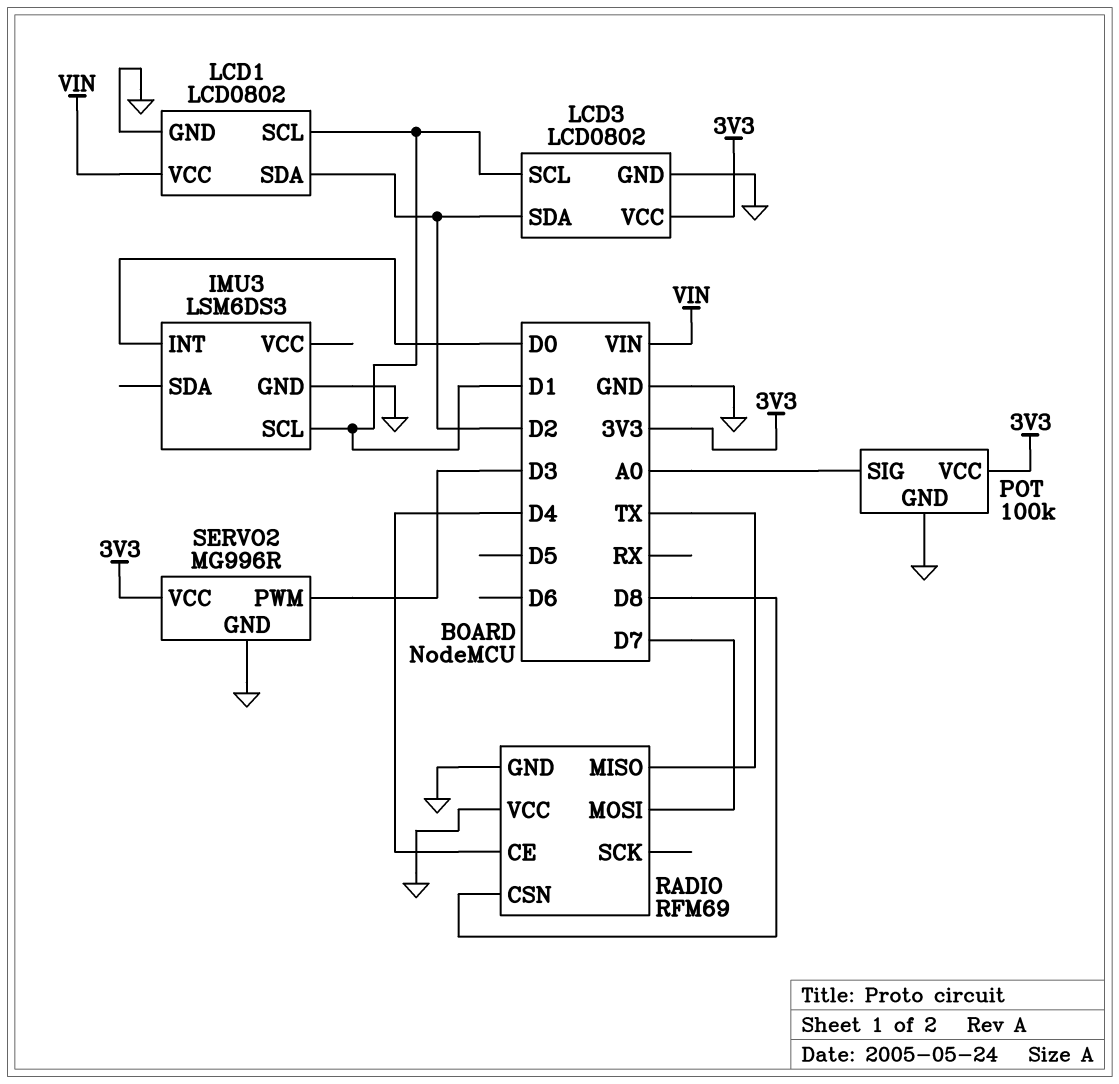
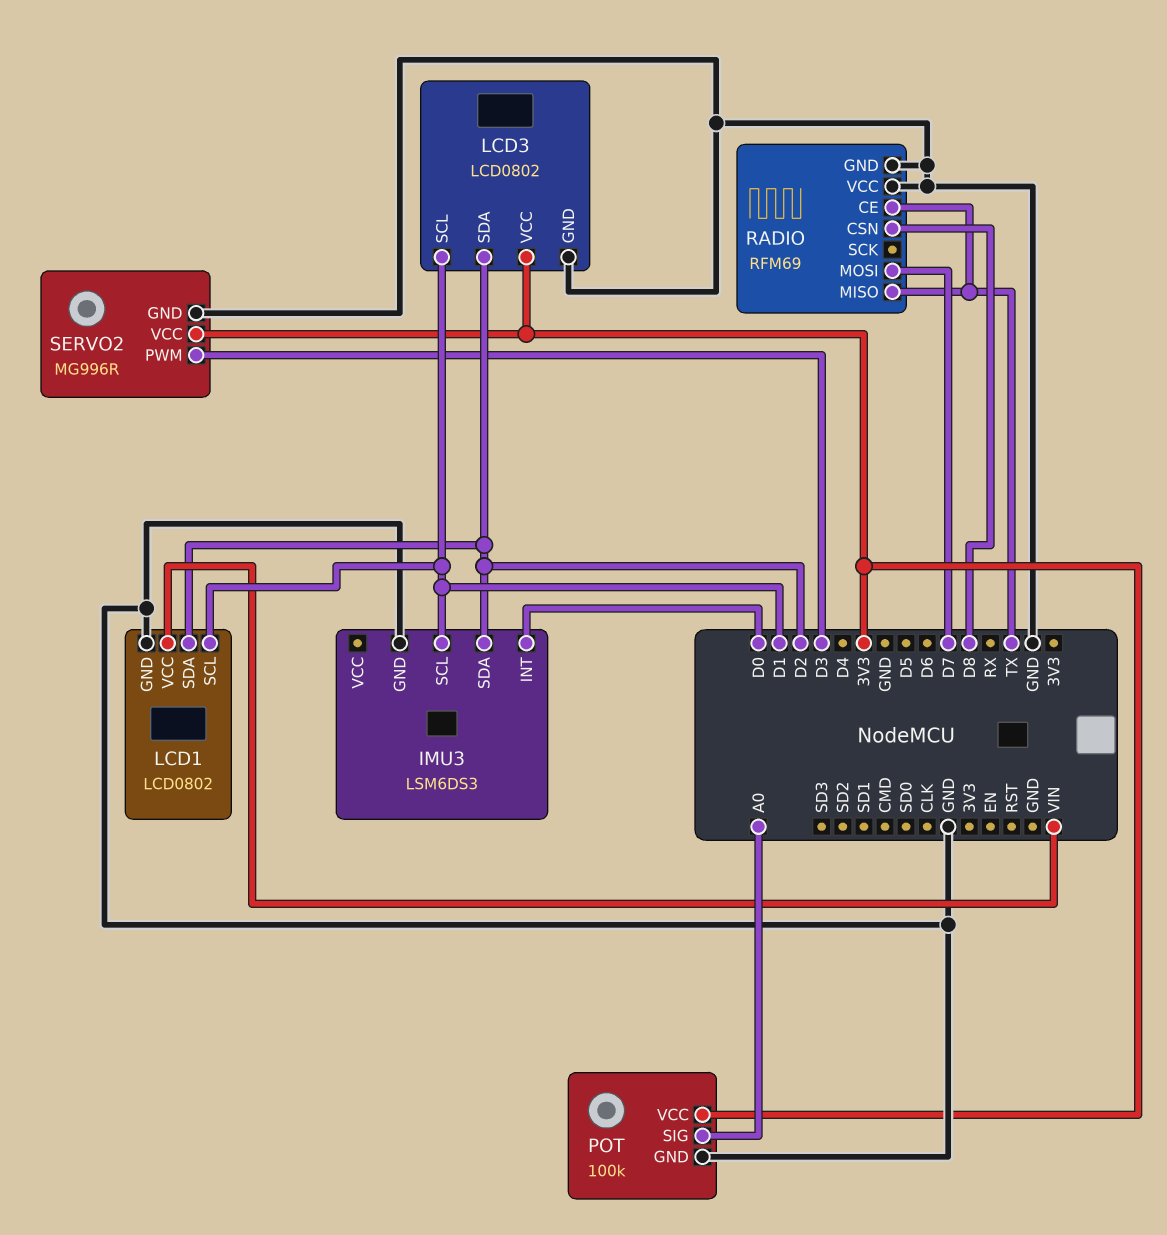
IMU3 pin SDA: none -> D2
RADIO pin CE: D4 -> TX

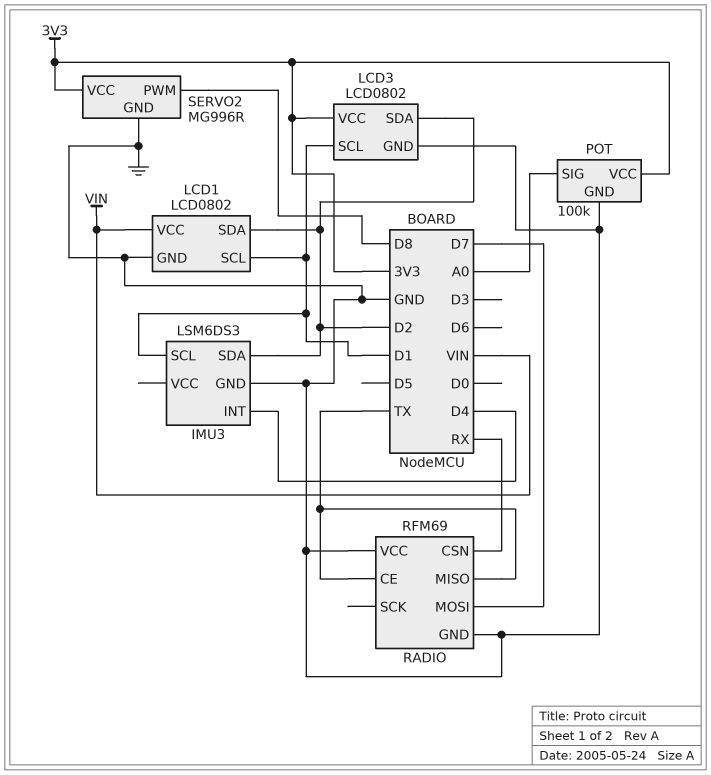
IMU3 pin INT: D0 -> D4
RADIO pin CSN: D8 -> RX
SERVO2 pin PWM: D3 -> D8

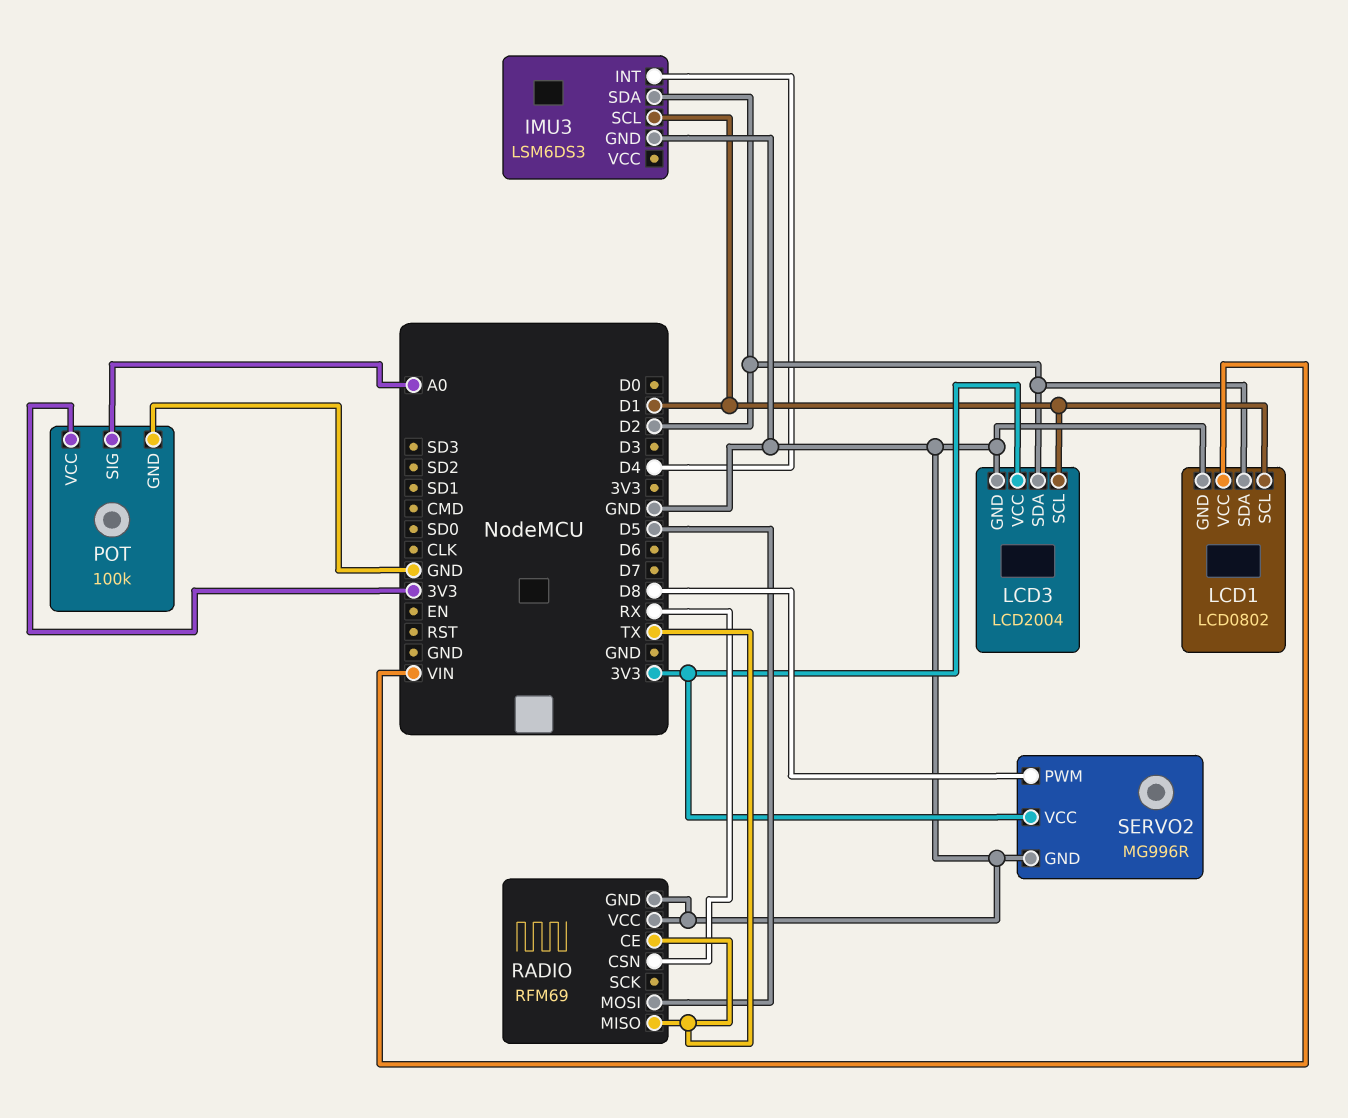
LCD3: LCD0802 -> LCD2004
RADIO pin MOSI: D7 -> D5

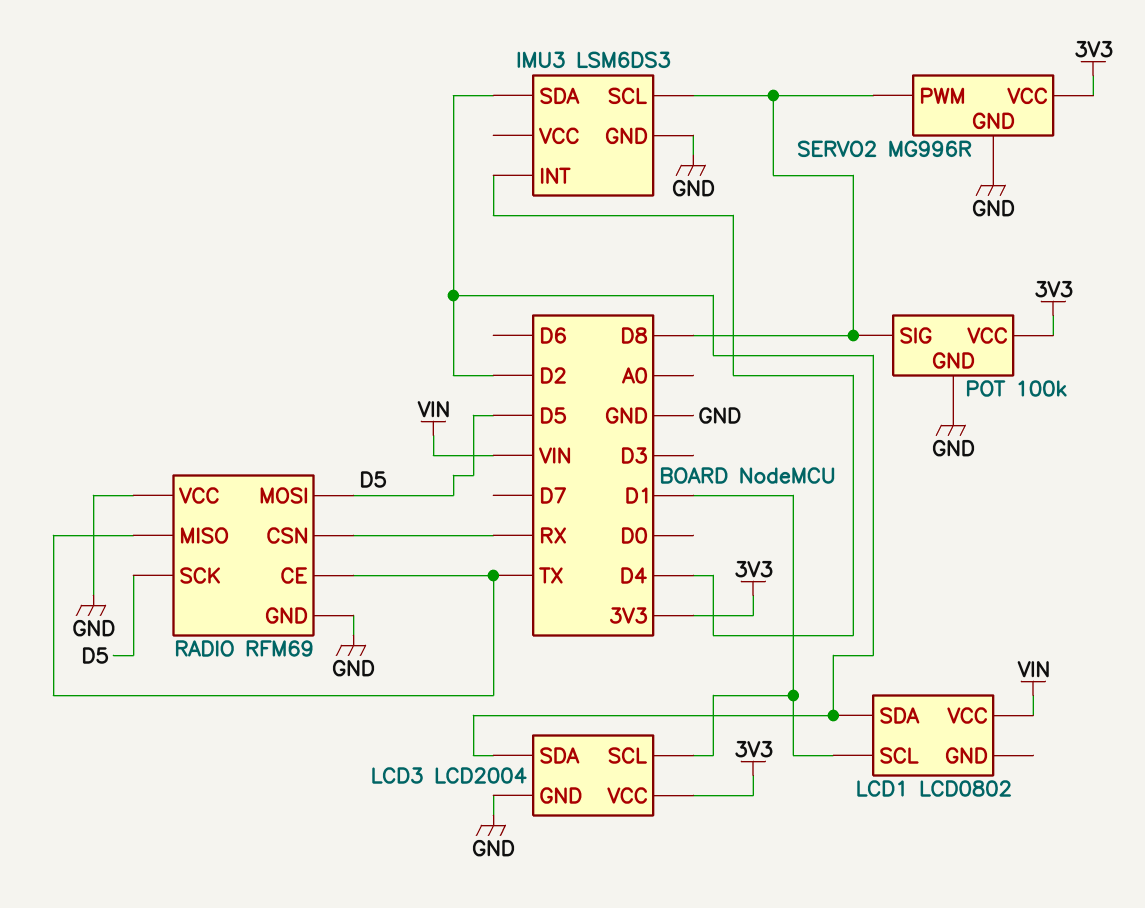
IMU3 pin SCL: D1 -> D8
LCD1 pin GND: GND -> none
POT pin SIG: A0 -> D8
RADIO pin SCK: none -> D5

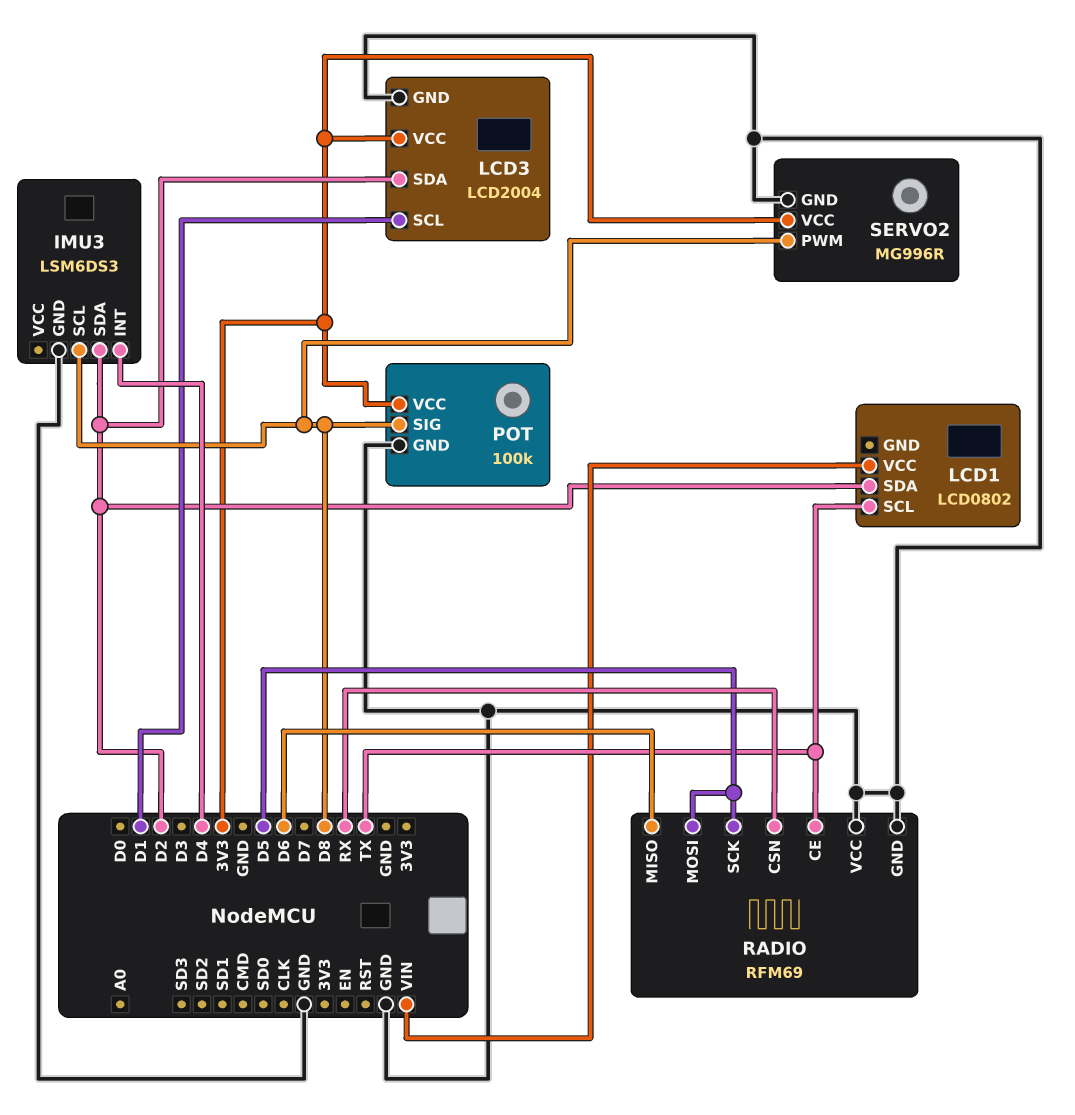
LCD1 pin SCL: D1 -> TX
RADIO pin MISO: TX -> D6

